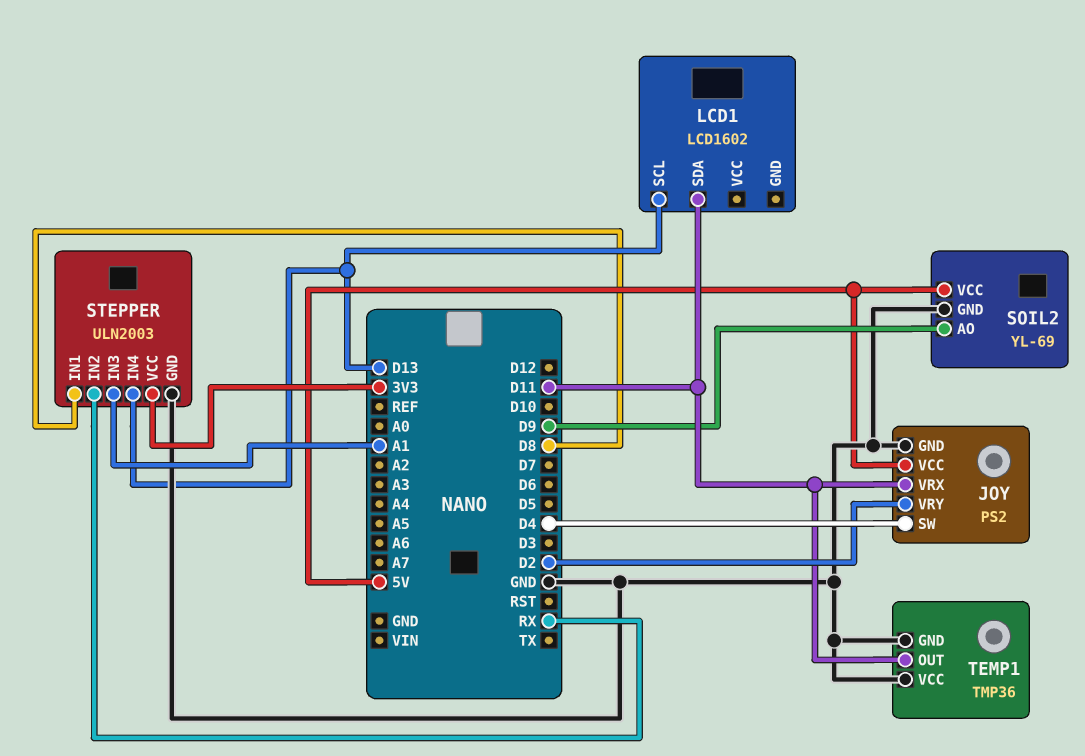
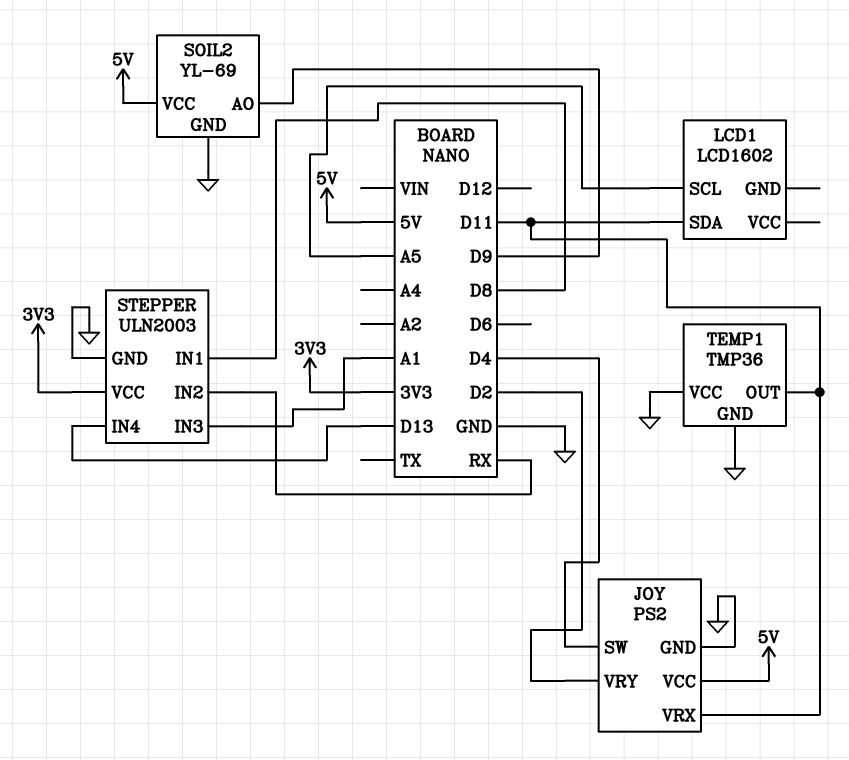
LCD1 pin SCL: D13 -> A5

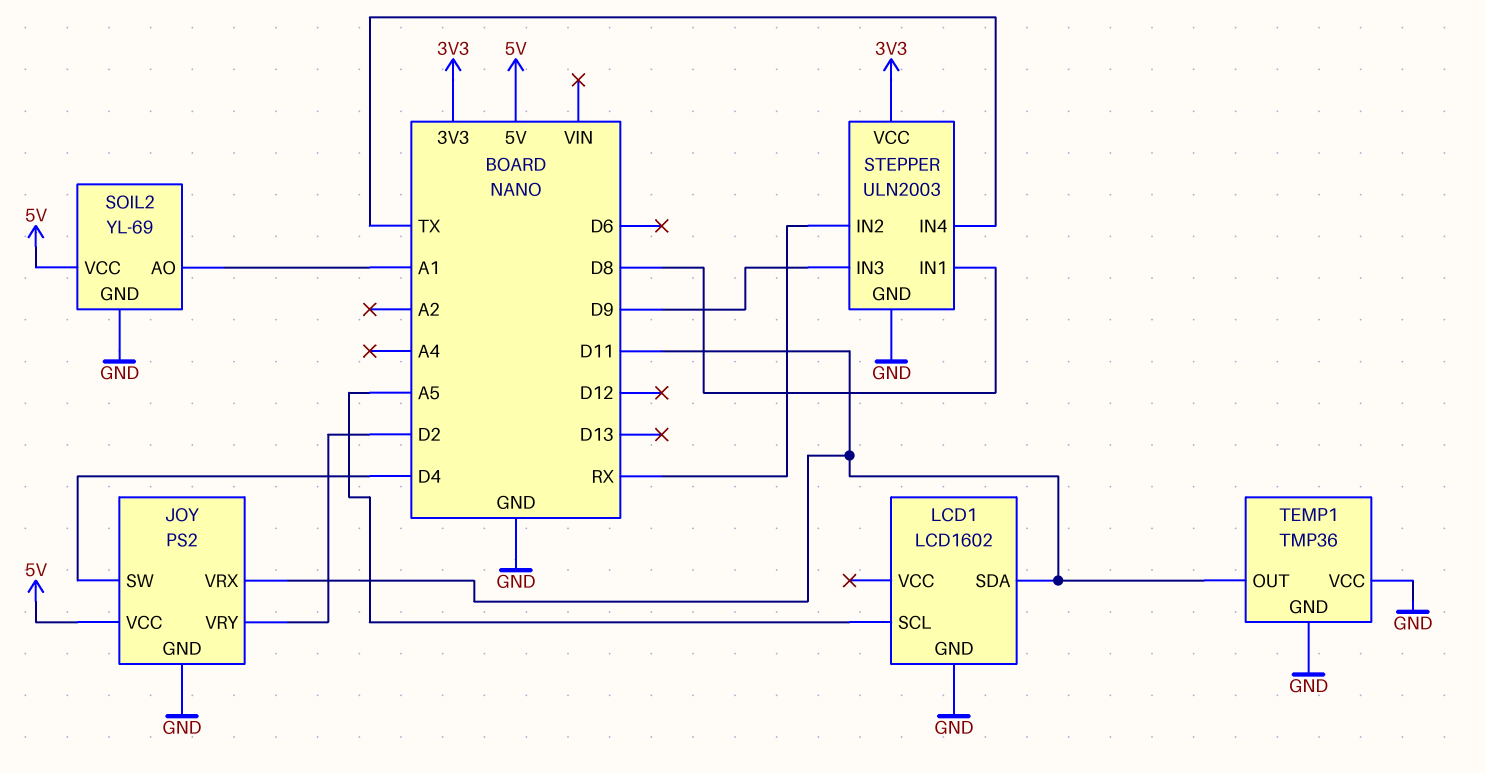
LCD1 pin GND: none -> GND
SOIL2 pin AO: D9 -> A1
STEPPER pin IN3: A1 -> D9
STEPPER pin IN4: D13 -> TX

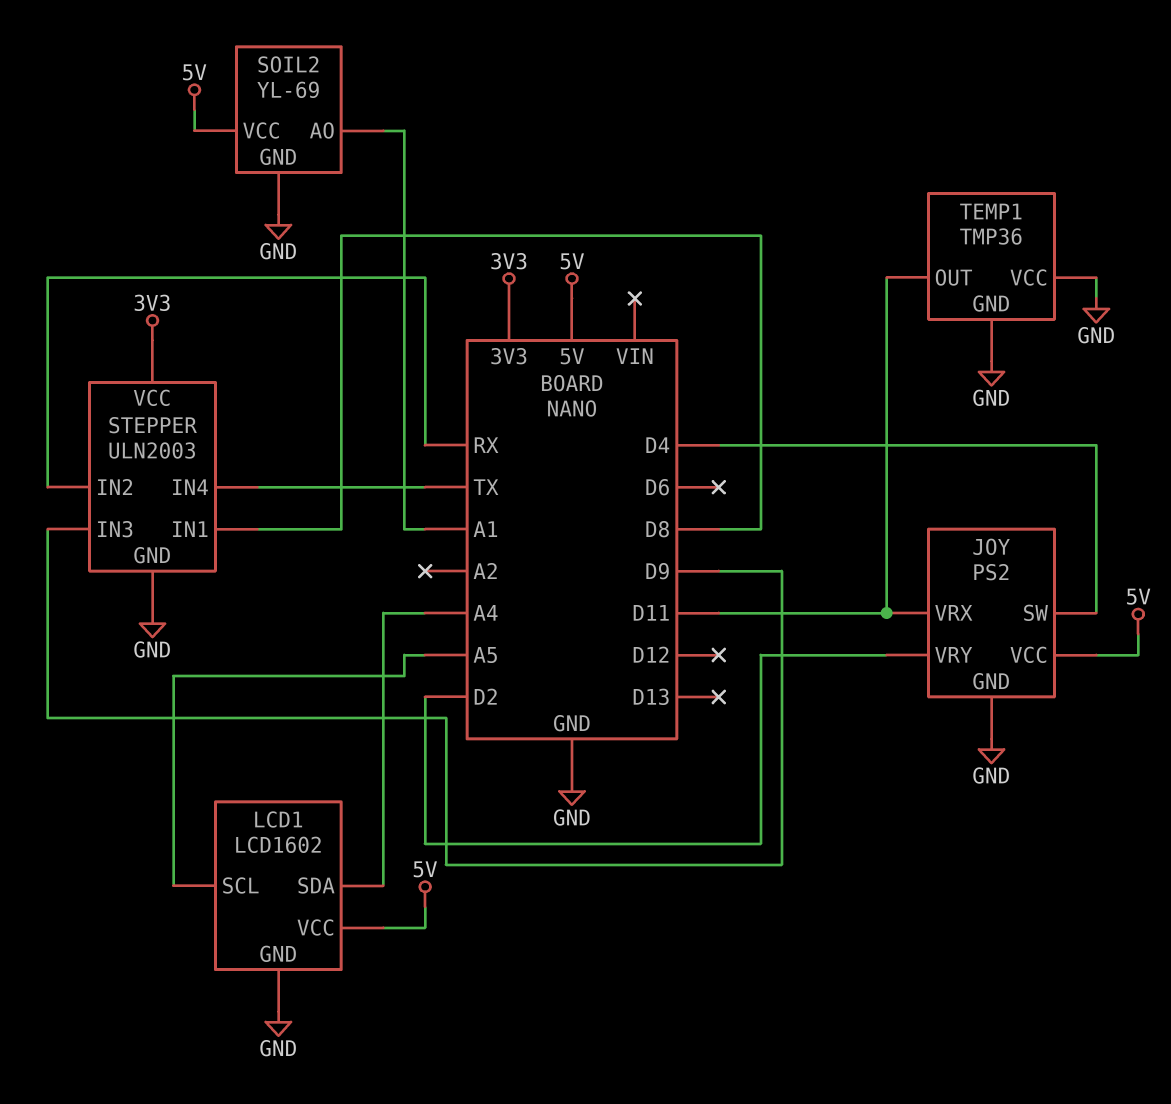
LCD1 pin SDA: D11 -> A4
LCD1 pin VCC: none -> 5V

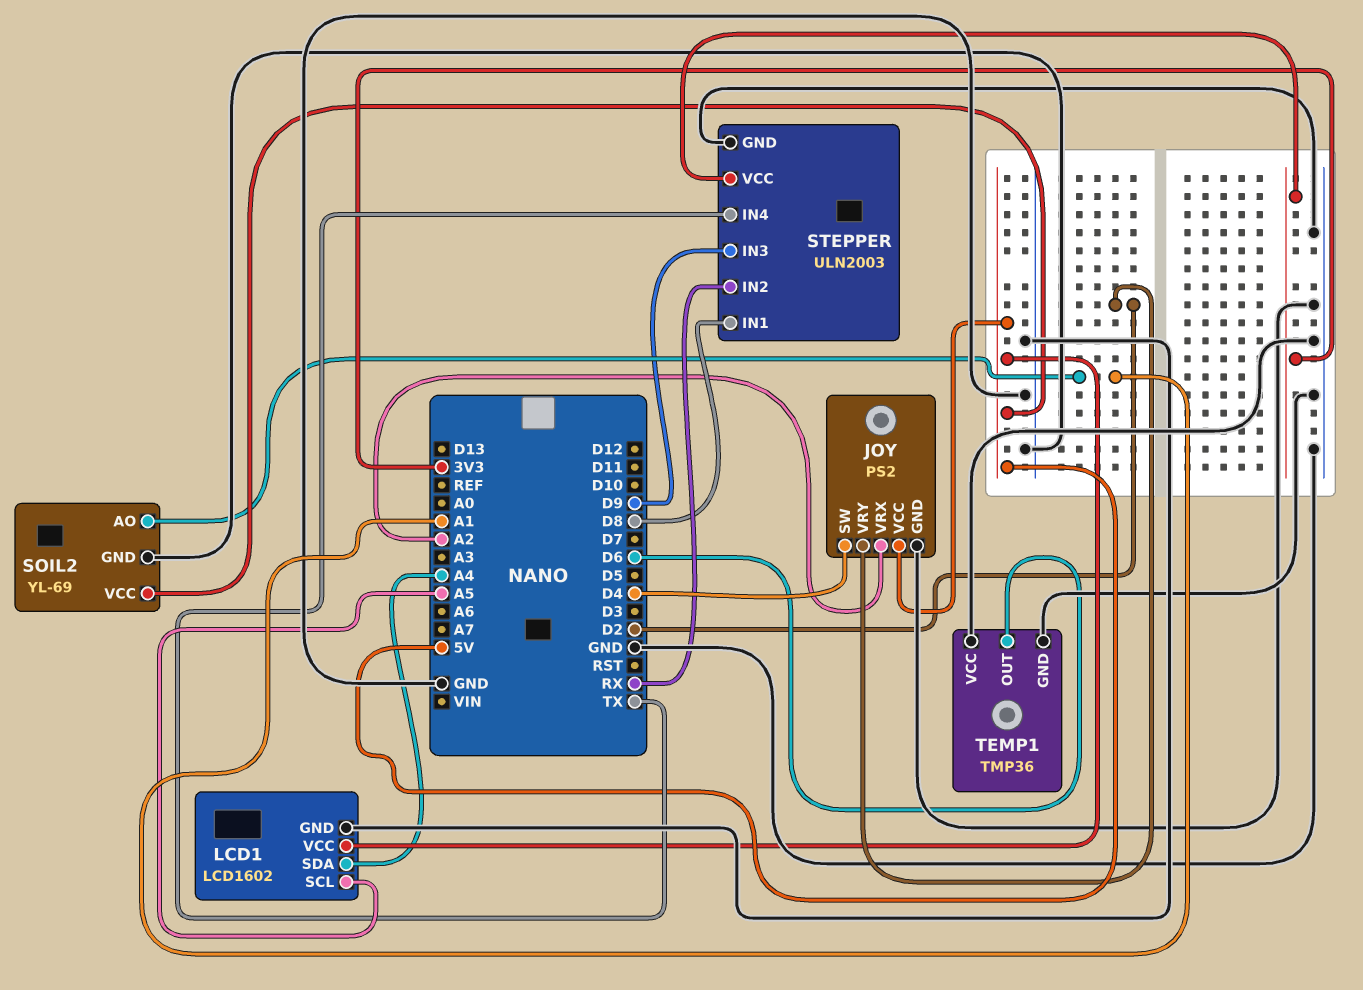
JOY pin VRX: D11 -> A2
TEMP1 pin OUT: D11 -> D6

